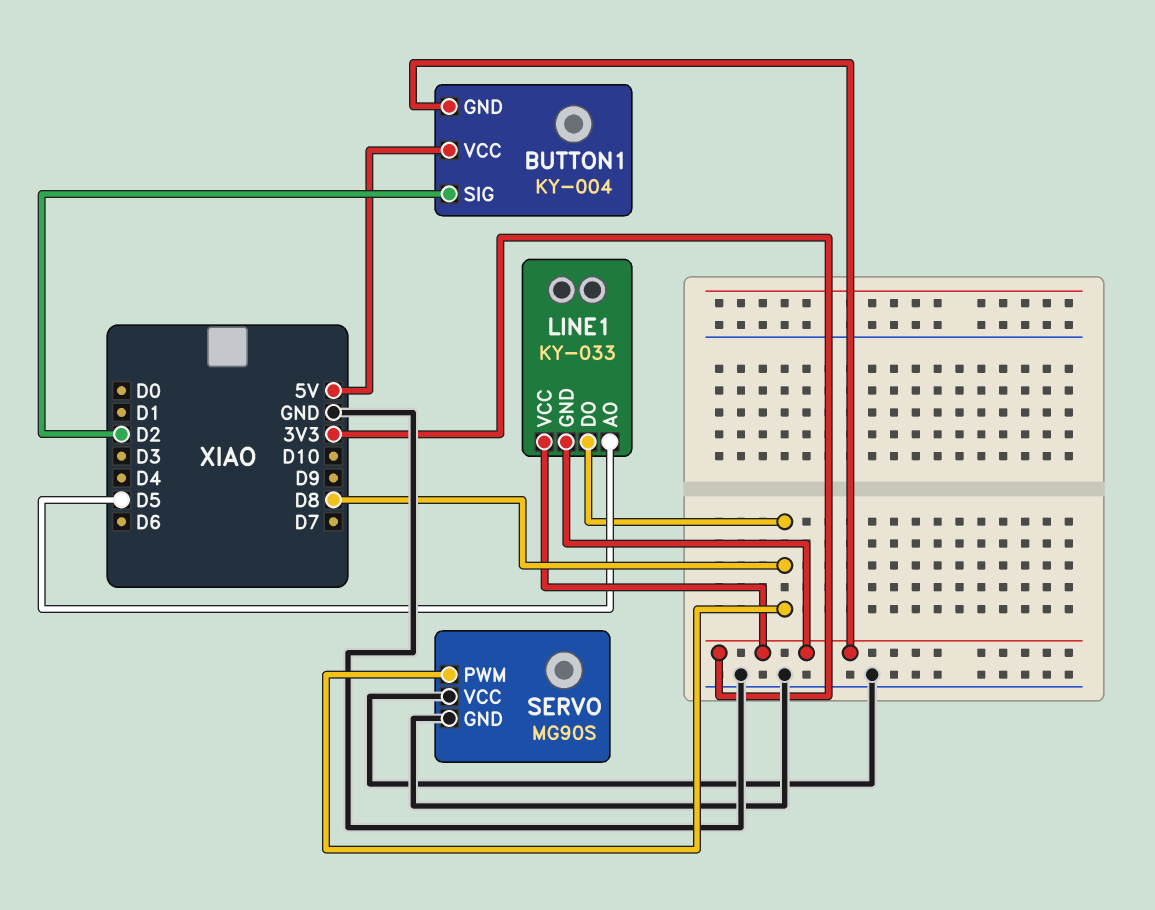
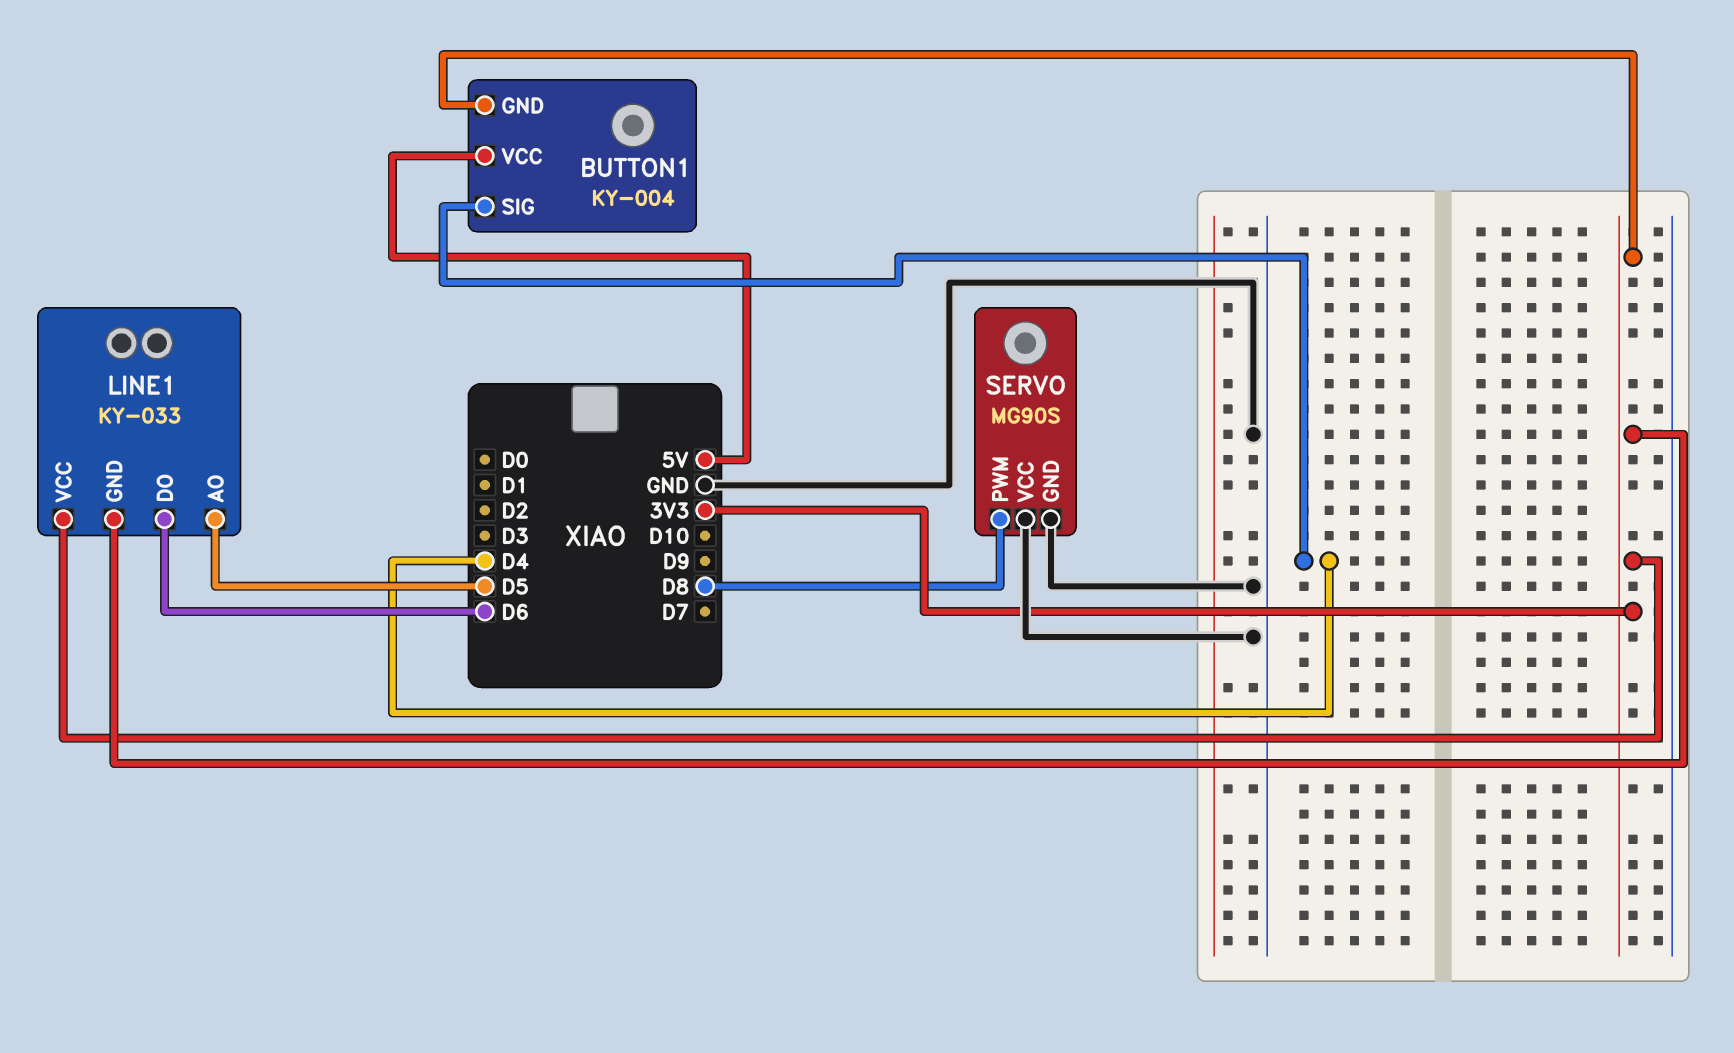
BUTTON1 pin SIG: D2 -> D4
LINE1 pin DO: D8 -> D6

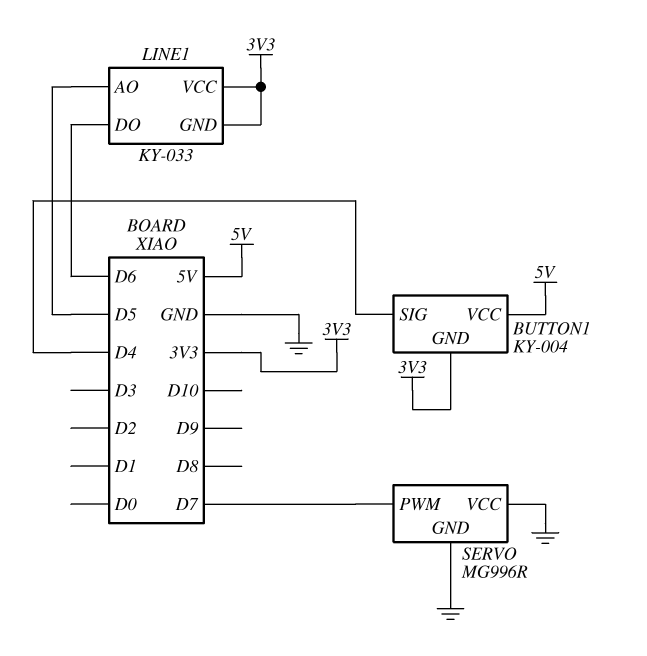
SERVO: MG90S -> MG996R
SERVO pin PWM: D8 -> D7

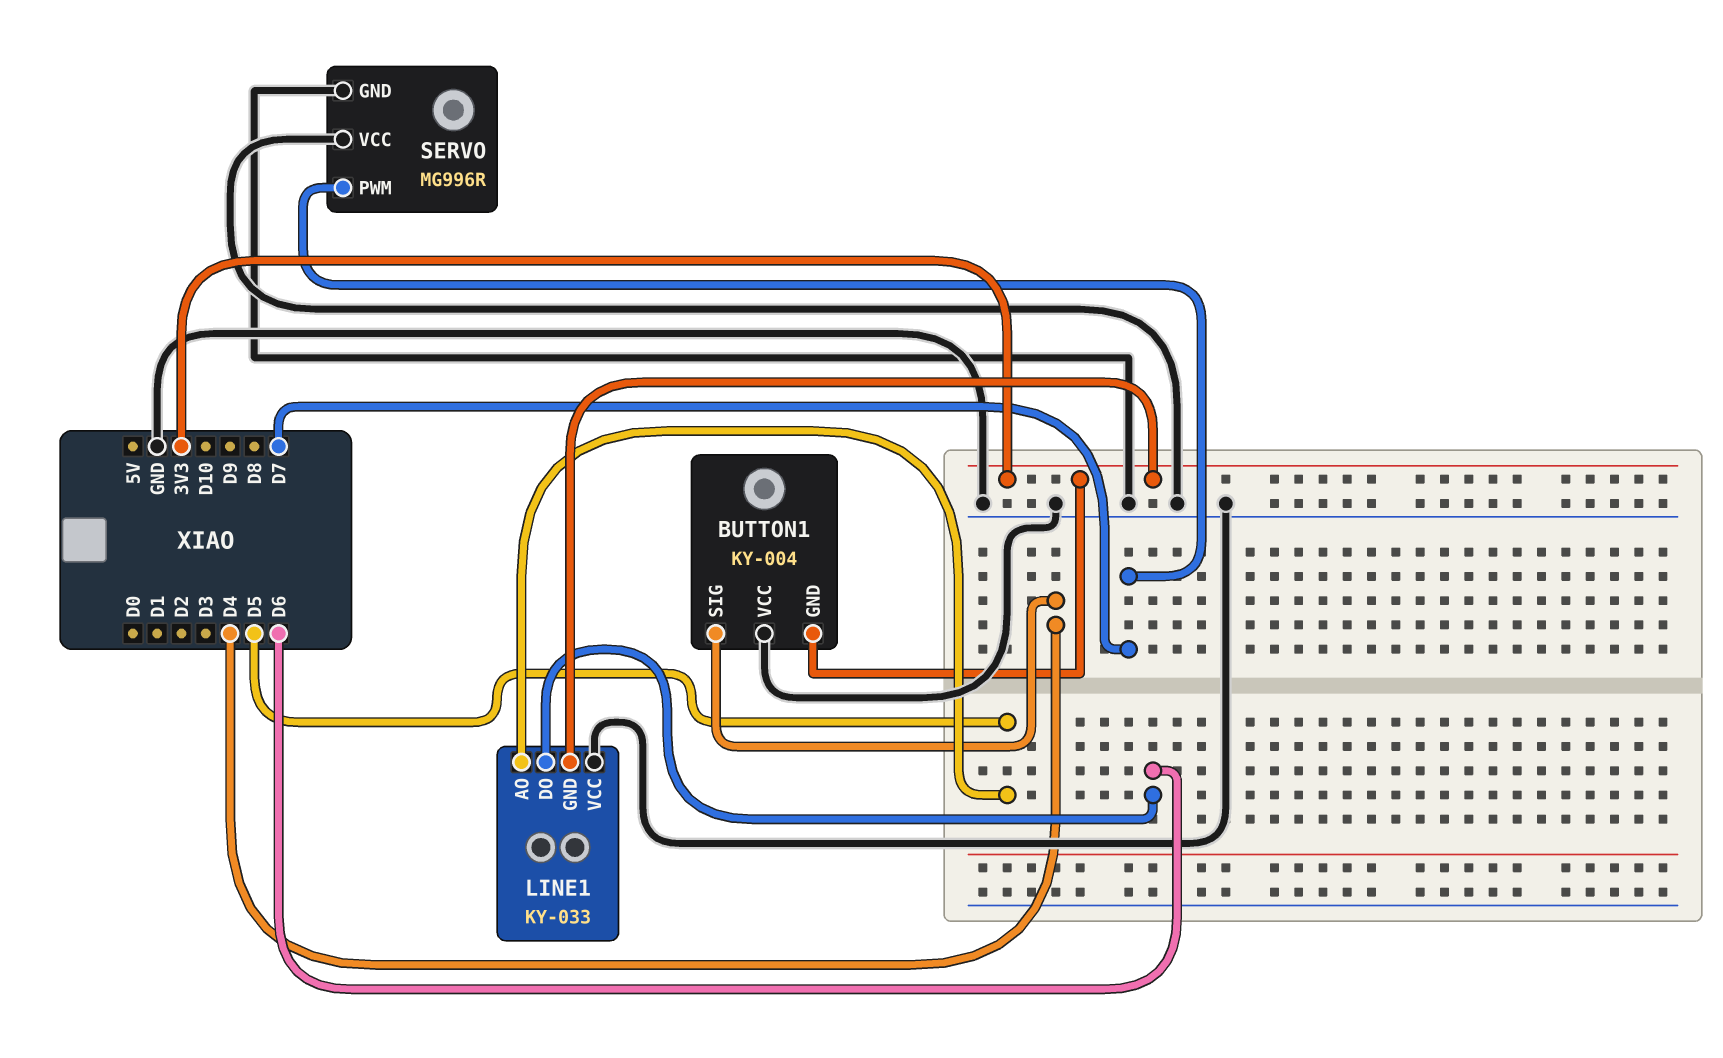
BUTTON1 pin VCC: 5V -> GND
LINE1 pin VCC: 3V3 -> GND

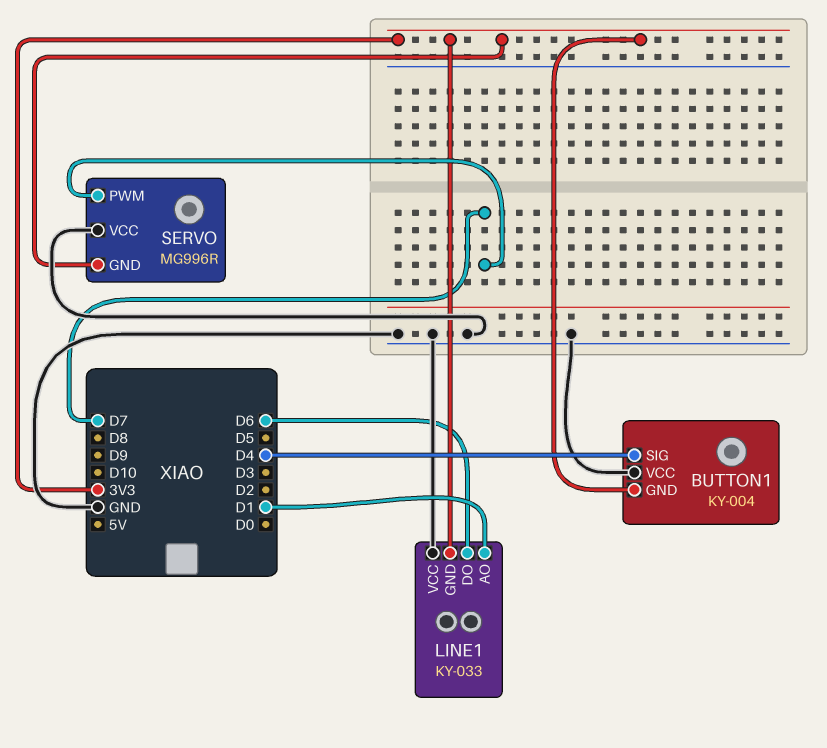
LINE1 pin AO: D5 -> D1
SERVO pin GND: GND -> 3V3

